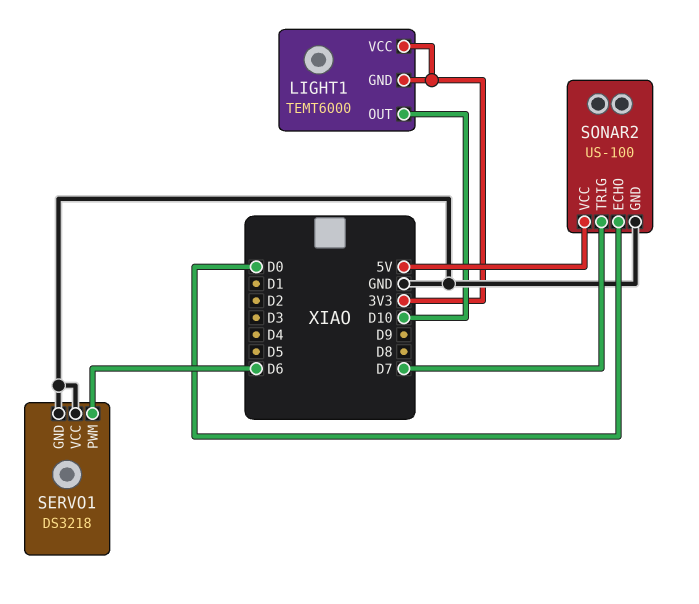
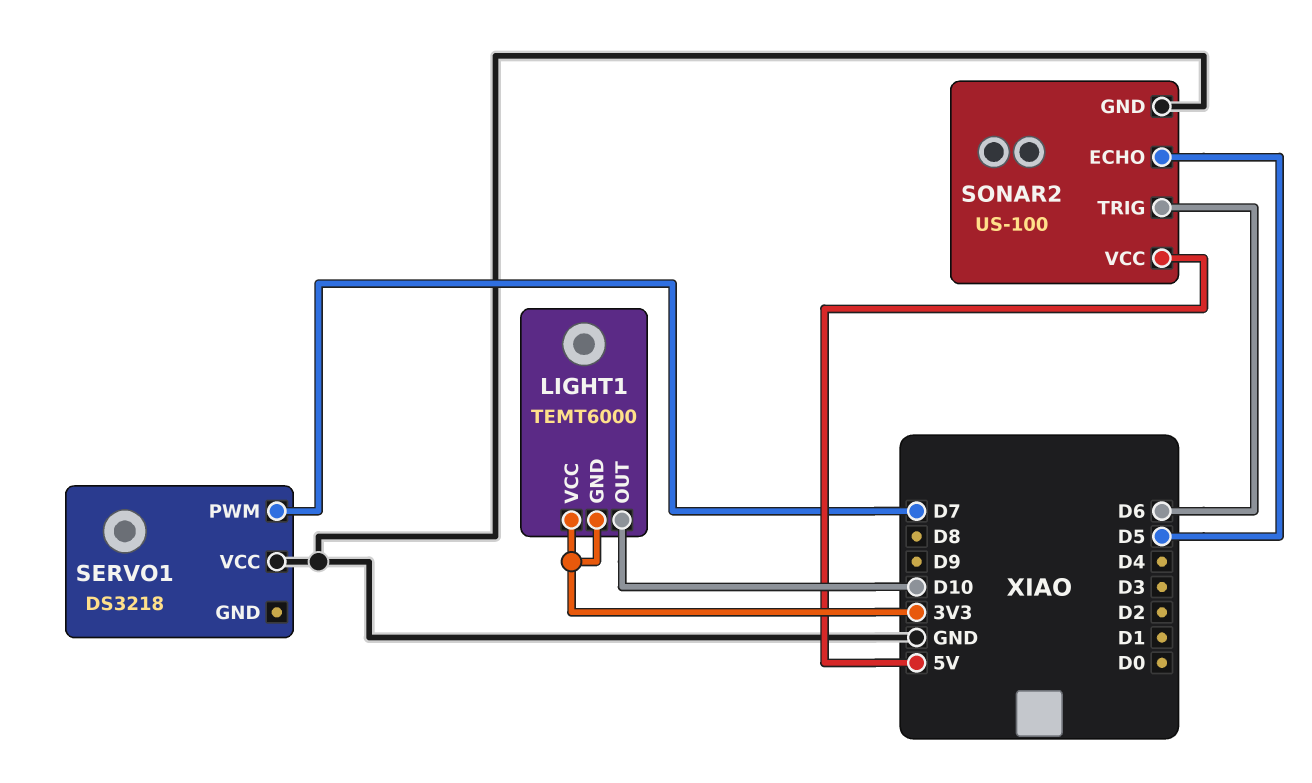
SERVO1 pin GND: GND -> none
SERVO1 pin PWM: D6 -> D7
SONAR2 pin ECHO: D0 -> D5
SONAR2 pin TRIG: D7 -> D6

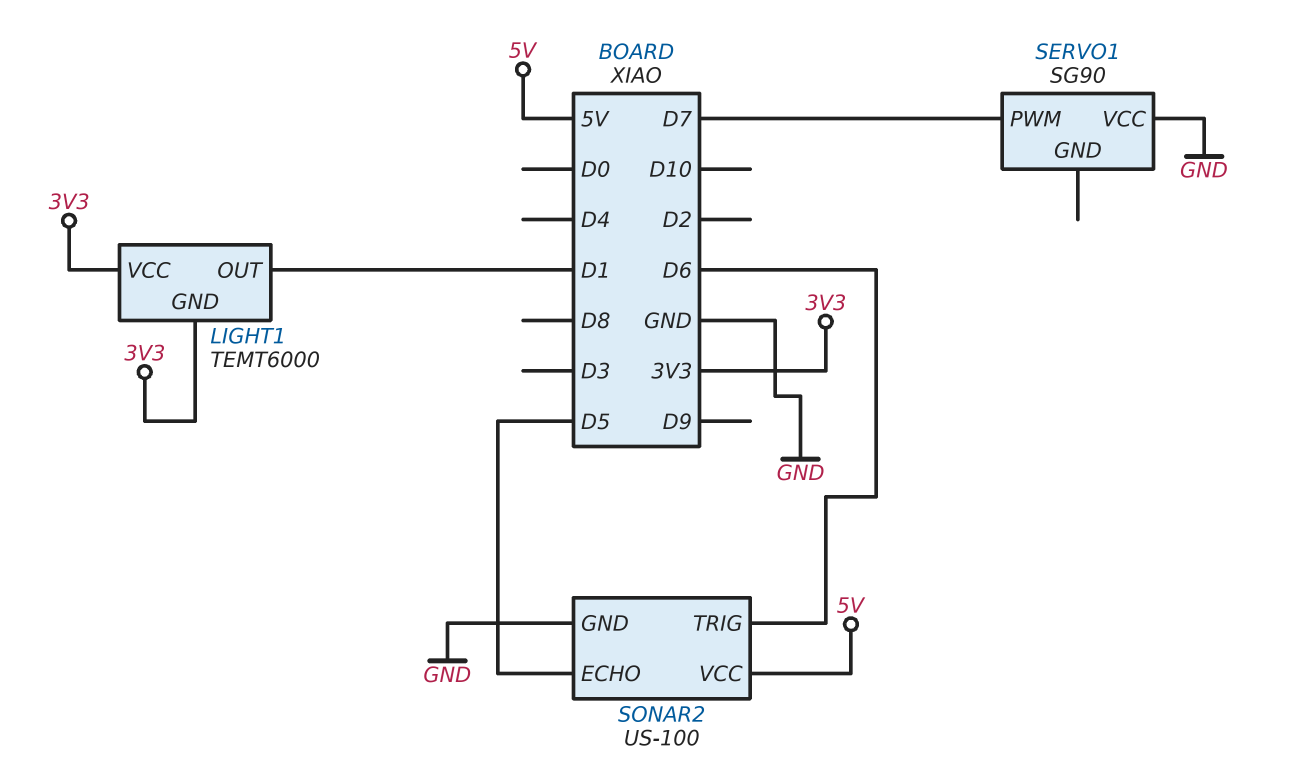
LIGHT1 pin OUT: D10 -> D1
SERVO1: DS3218 -> SG90

